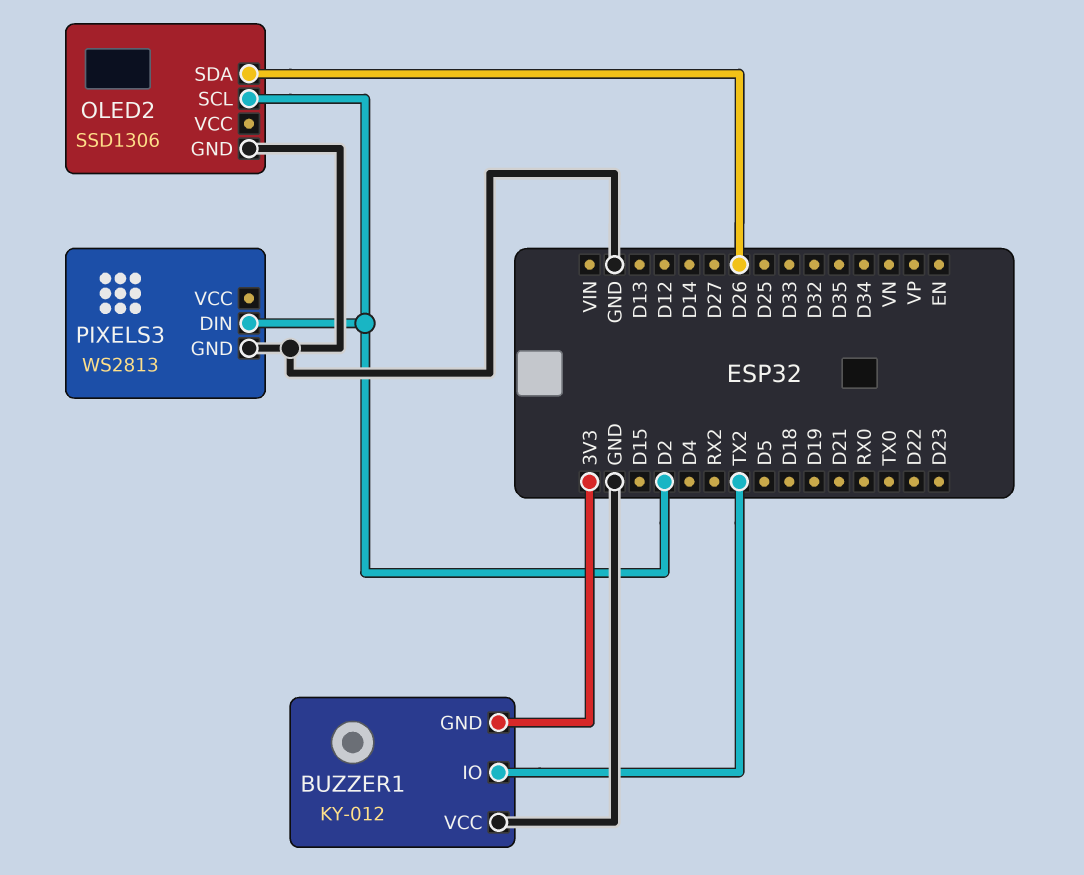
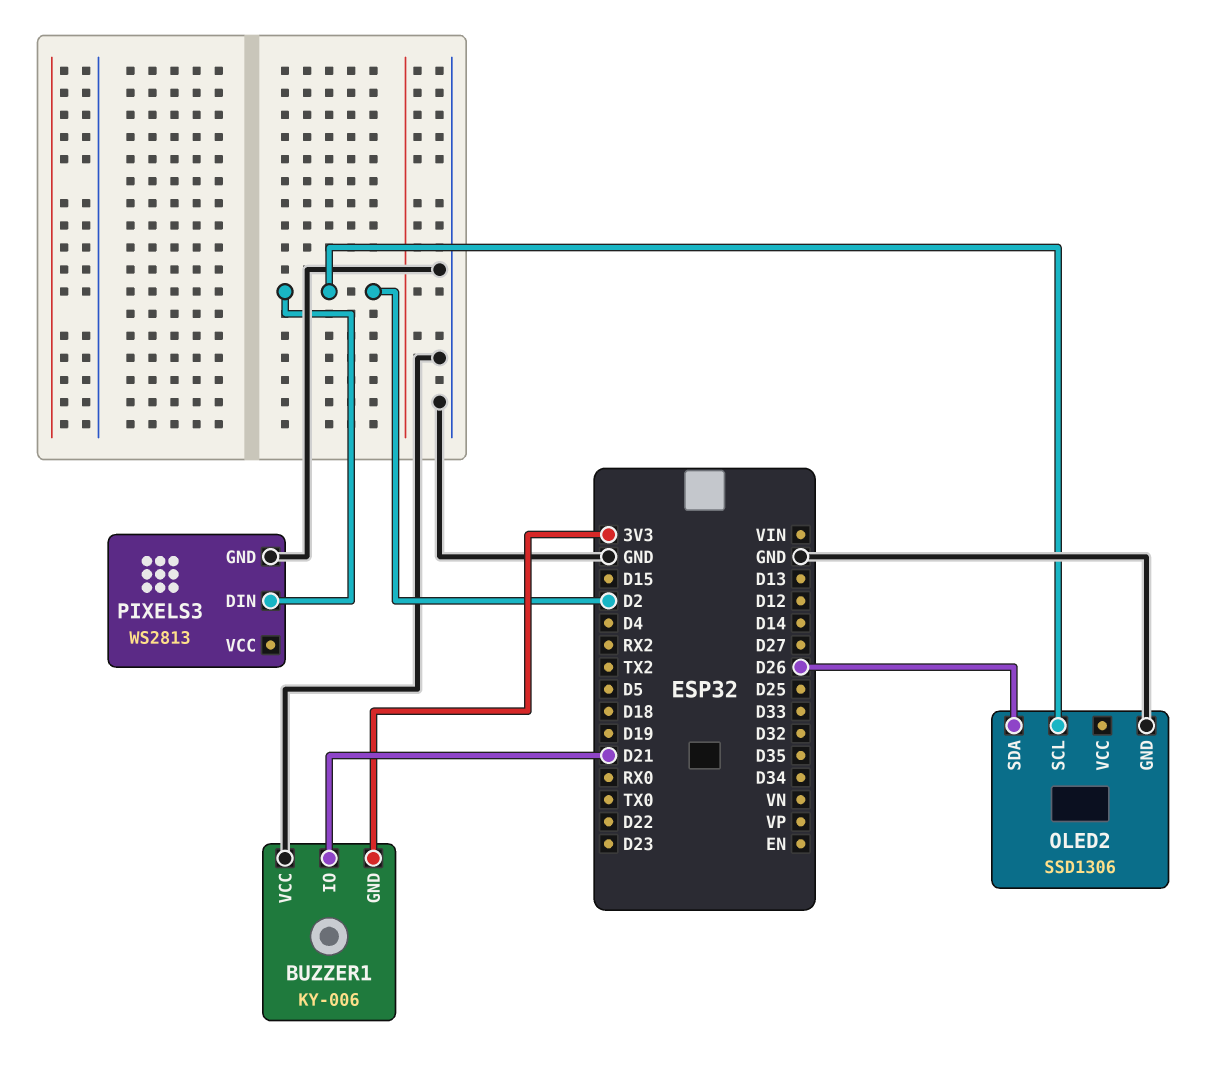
BUZZER1: KY-012 -> KY-006
BUZZER1 pin IO: TX2 -> D21

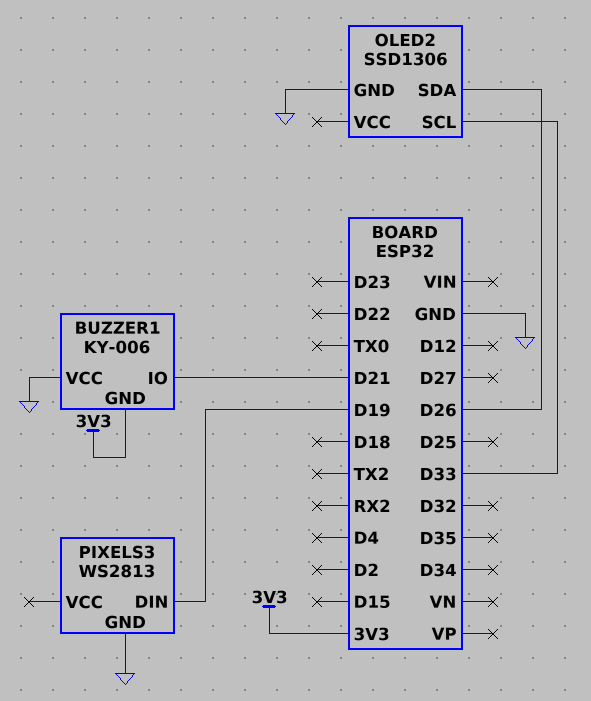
OLED2 pin SCL: D2 -> D33
PIXELS3 pin DIN: D2 -> D19

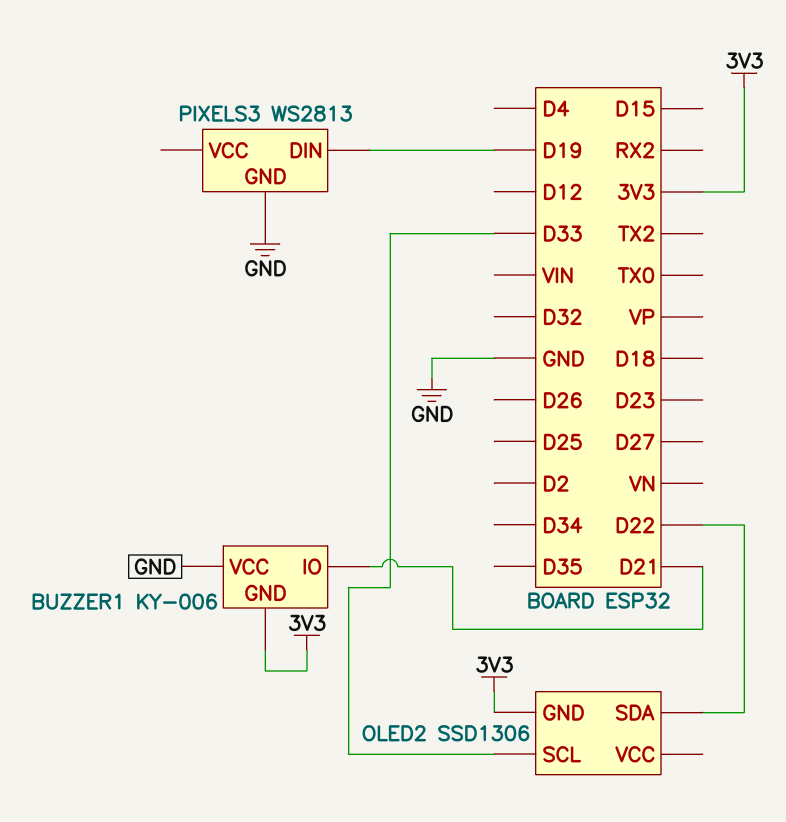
OLED2 pin GND: GND -> 3V3
OLED2 pin SDA: D26 -> D22

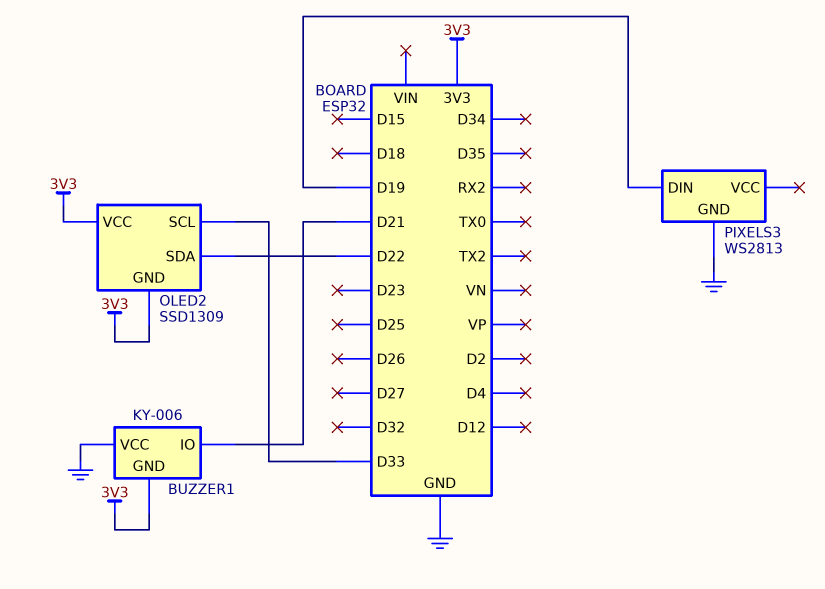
OLED2: SSD1306 -> SSD1309
OLED2 pin VCC: none -> 3V3

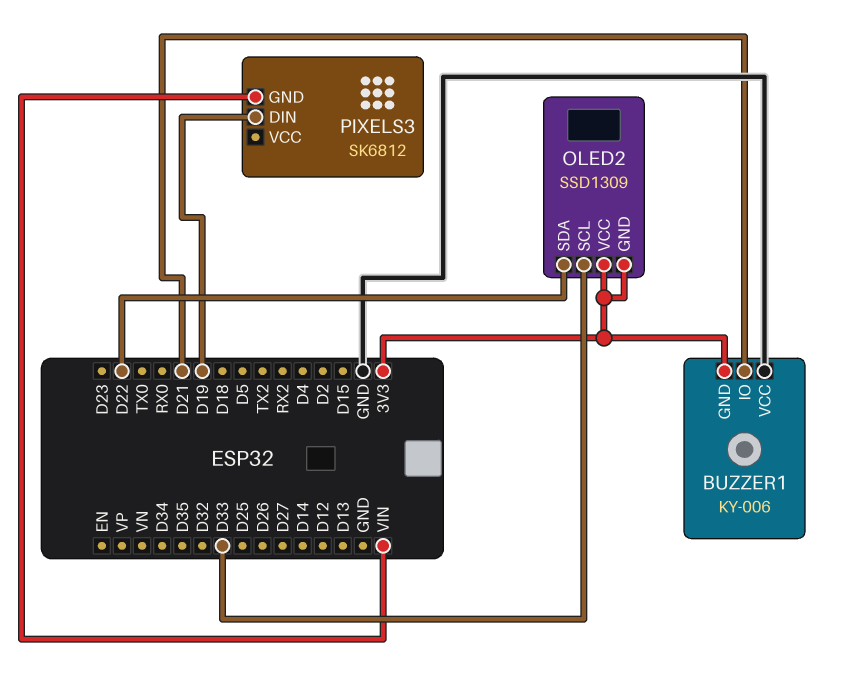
PIXELS3: WS2813 -> SK6812
PIXELS3 pin GND: GND -> VIN

